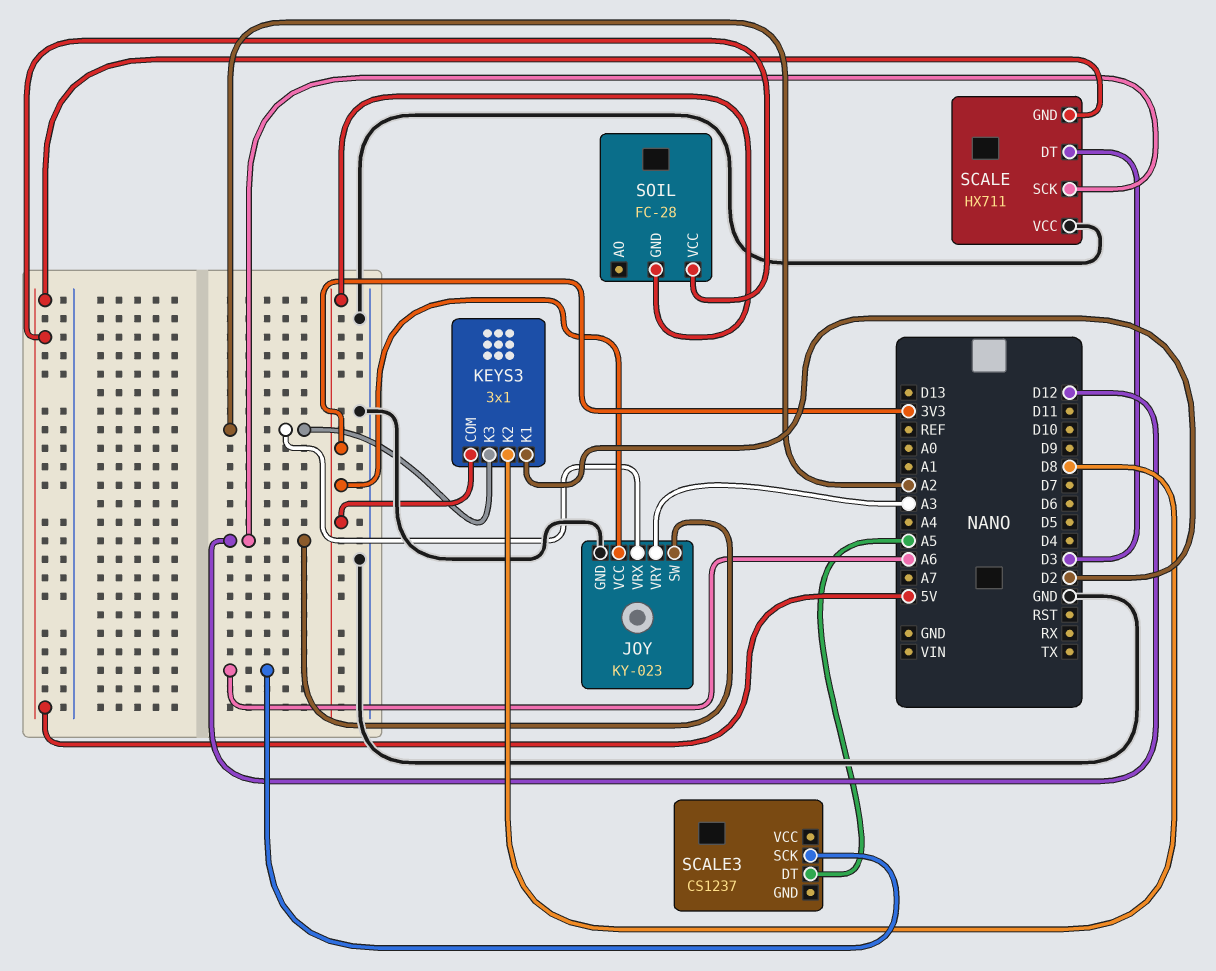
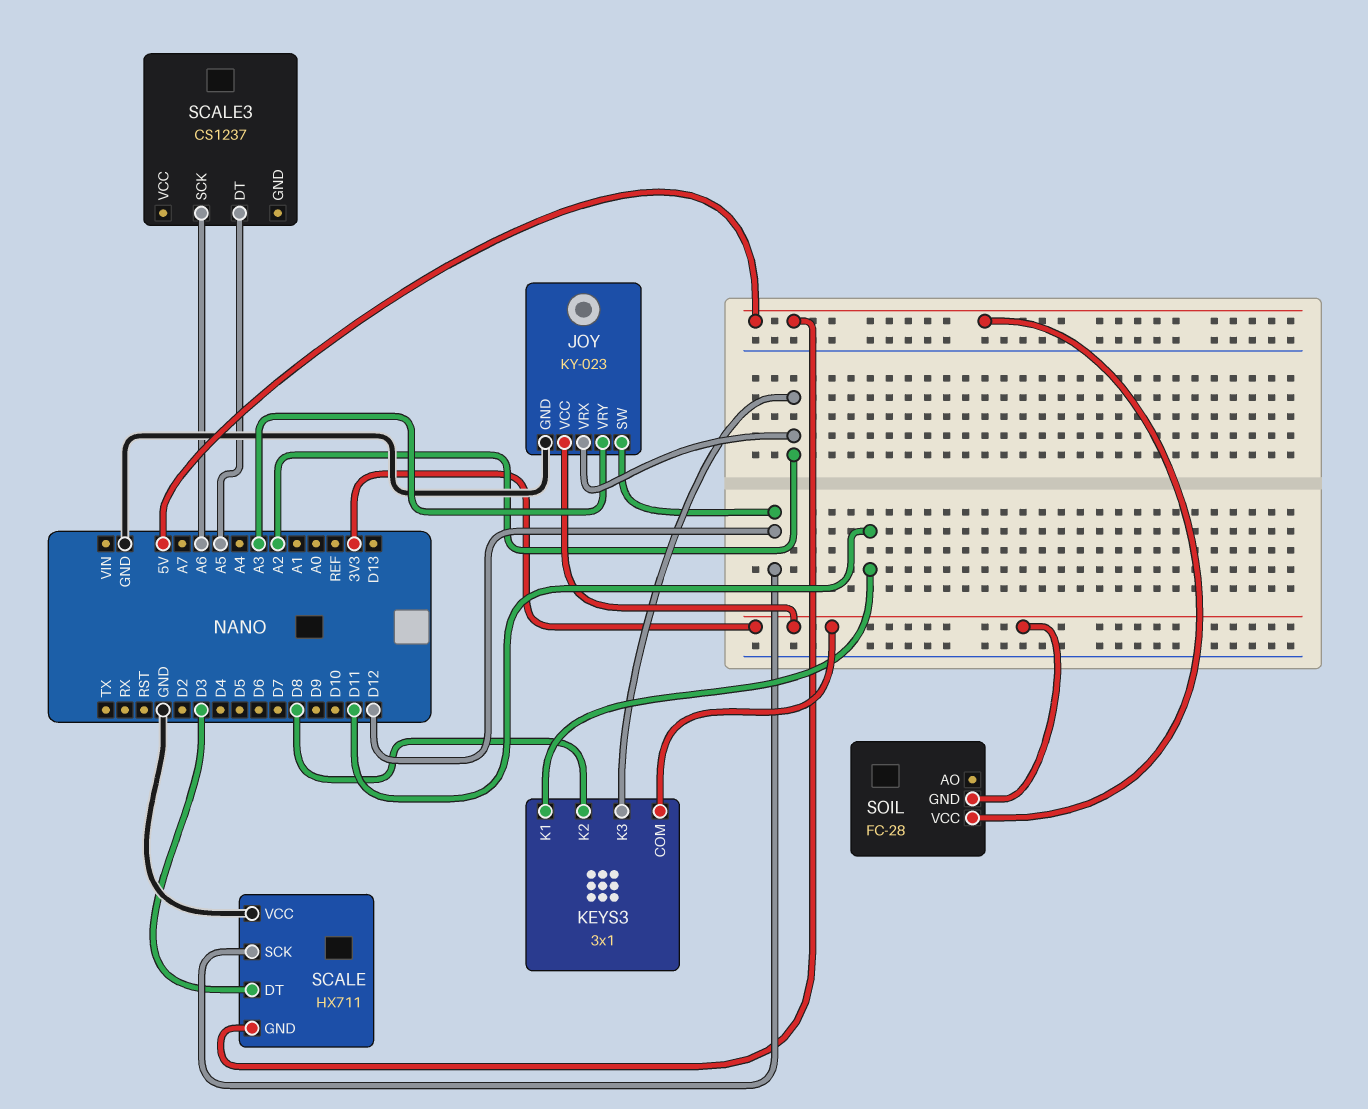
KEYS3 pin K1: D2 -> D11

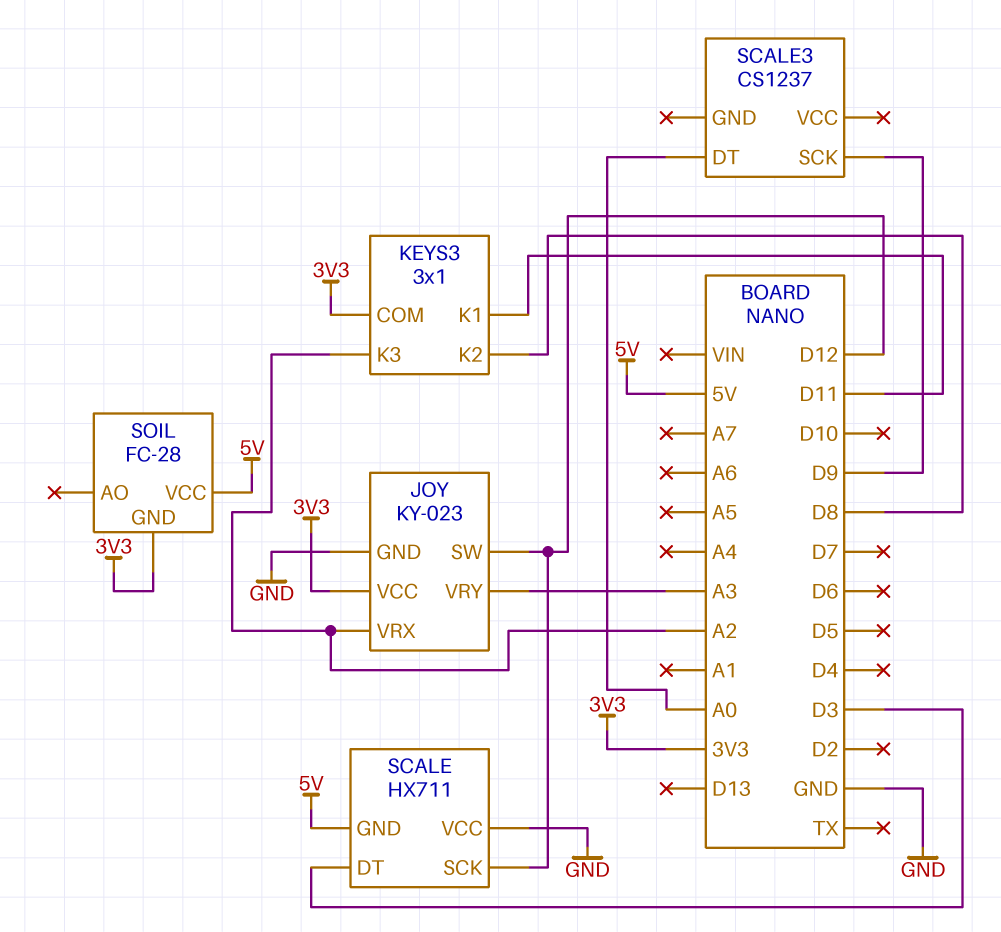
SCALE3 pin DT: A5 -> A0
SCALE3 pin SCK: A6 -> D9

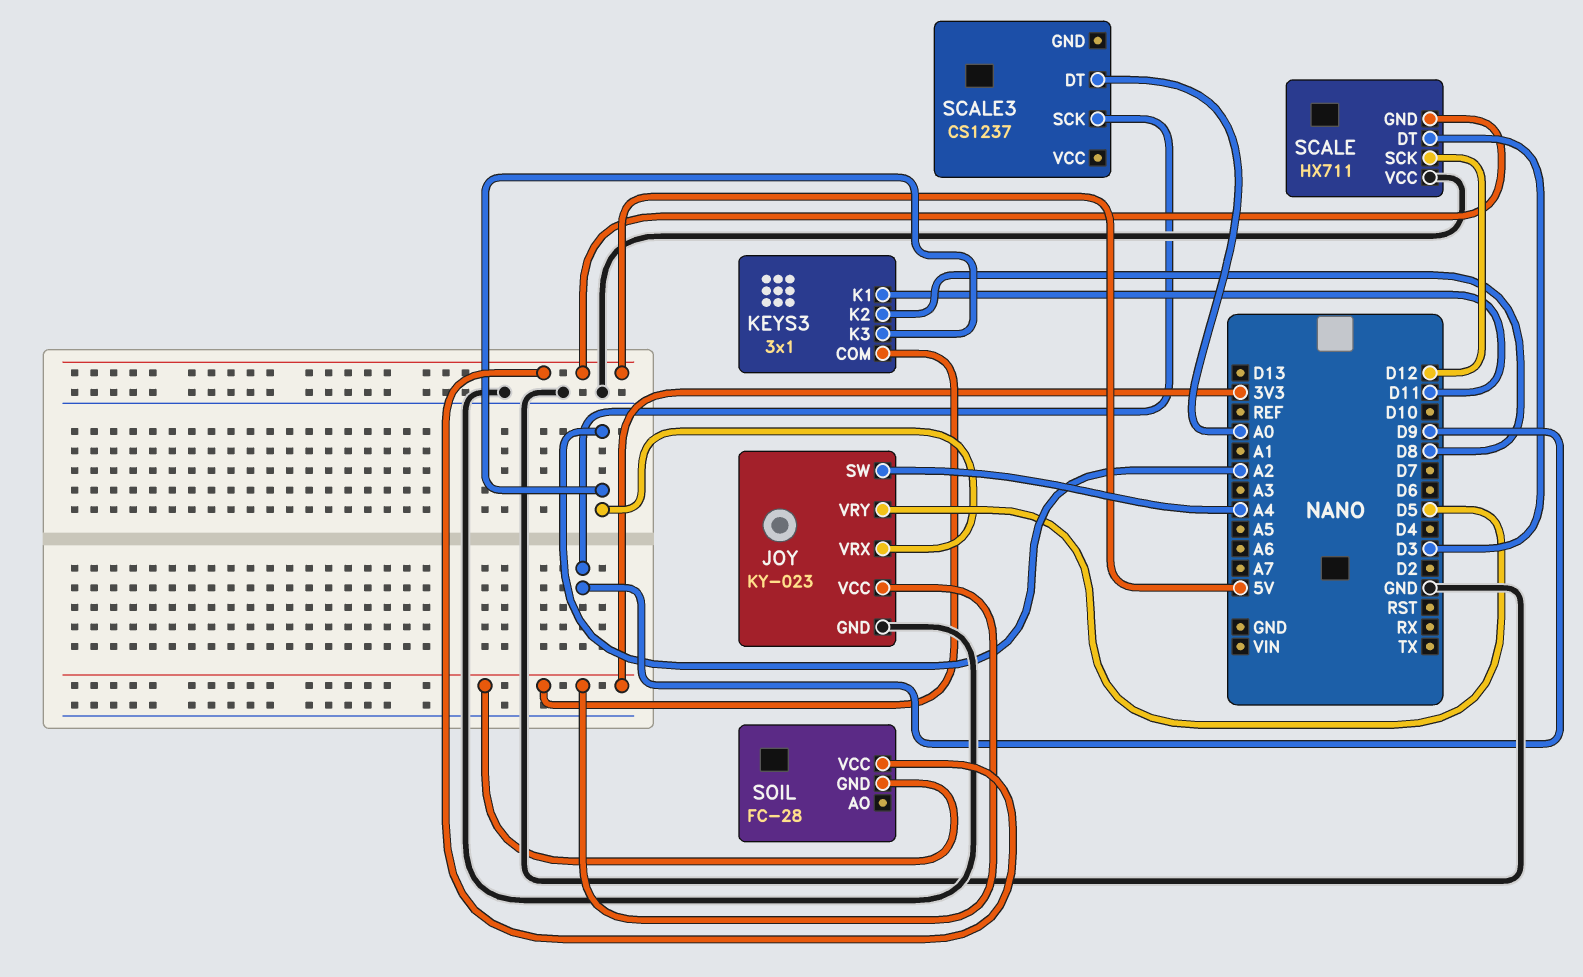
JOY pin SW: D12 -> A4
JOY pin VRY: A3 -> D5

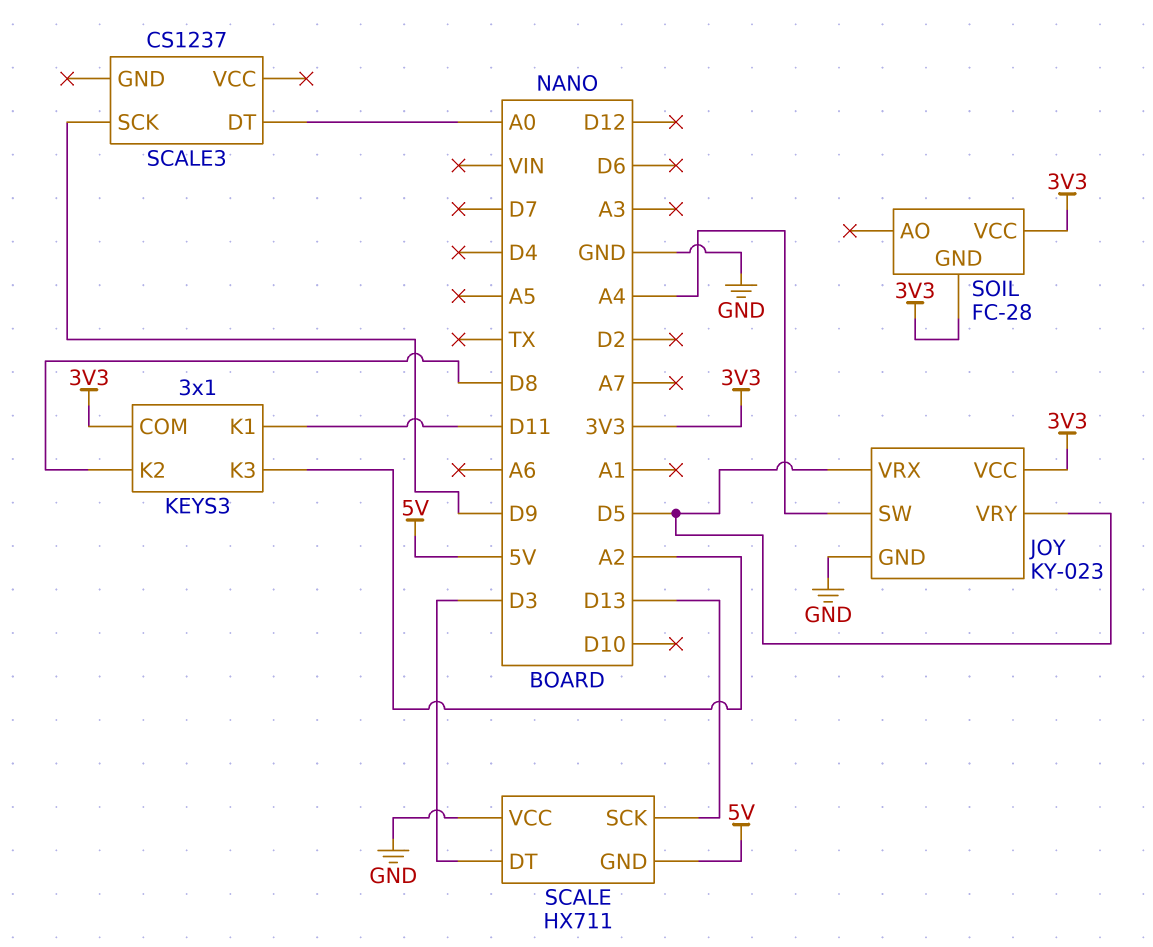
JOY pin VRX: A2 -> D5
SCALE pin SCK: D12 -> D13
SOIL pin VCC: 5V -> 3V3

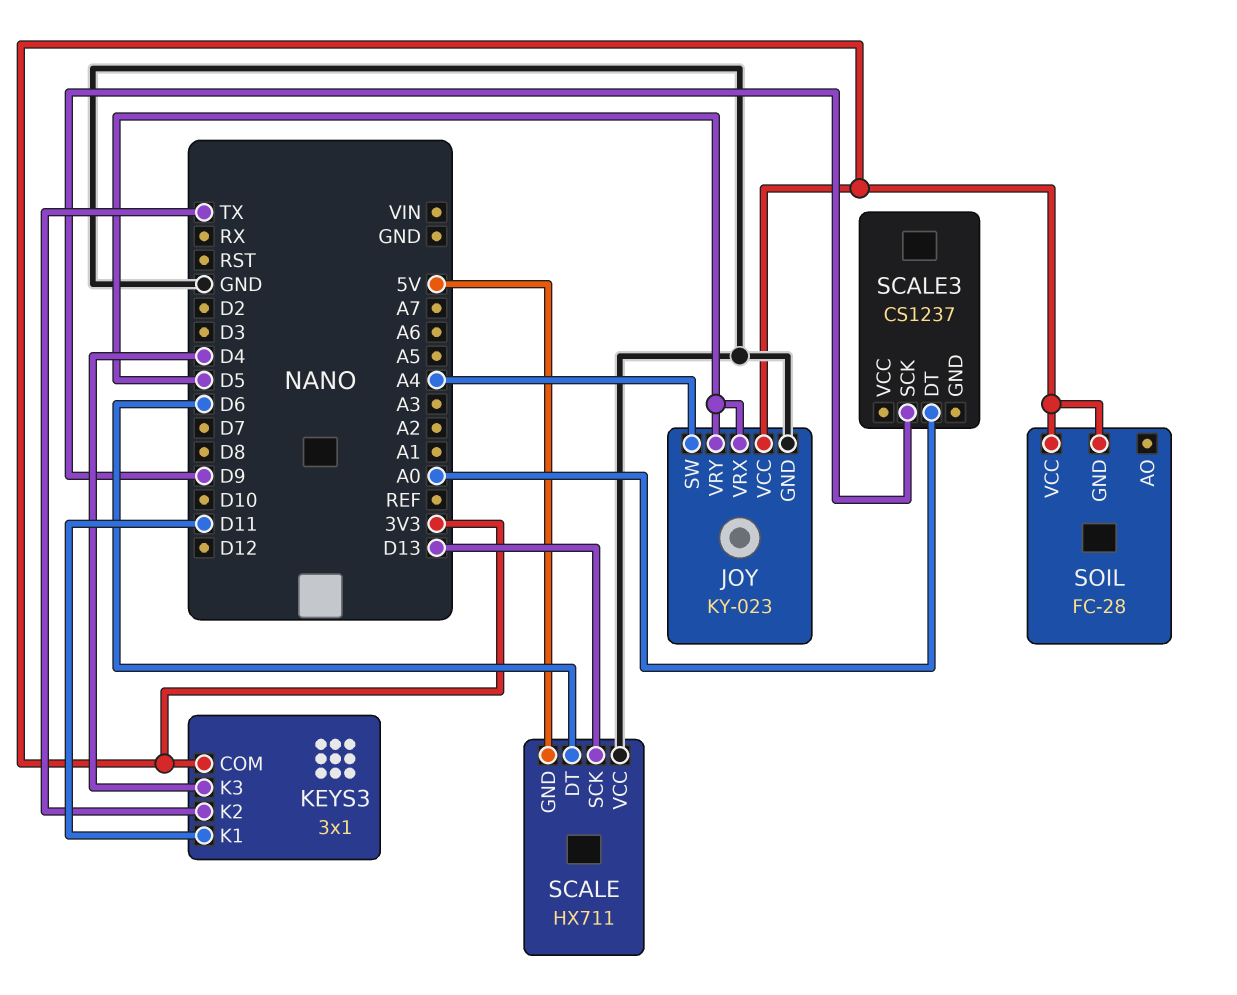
KEYS3 pin K2: D8 -> TX
KEYS3 pin K3: A2 -> D4
SCALE pin DT: D3 -> D6

